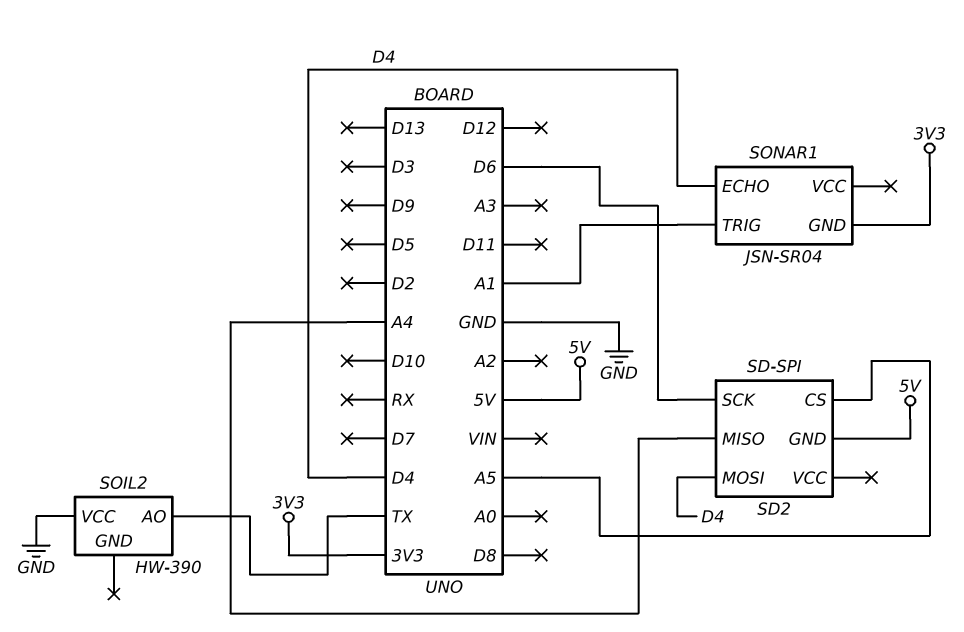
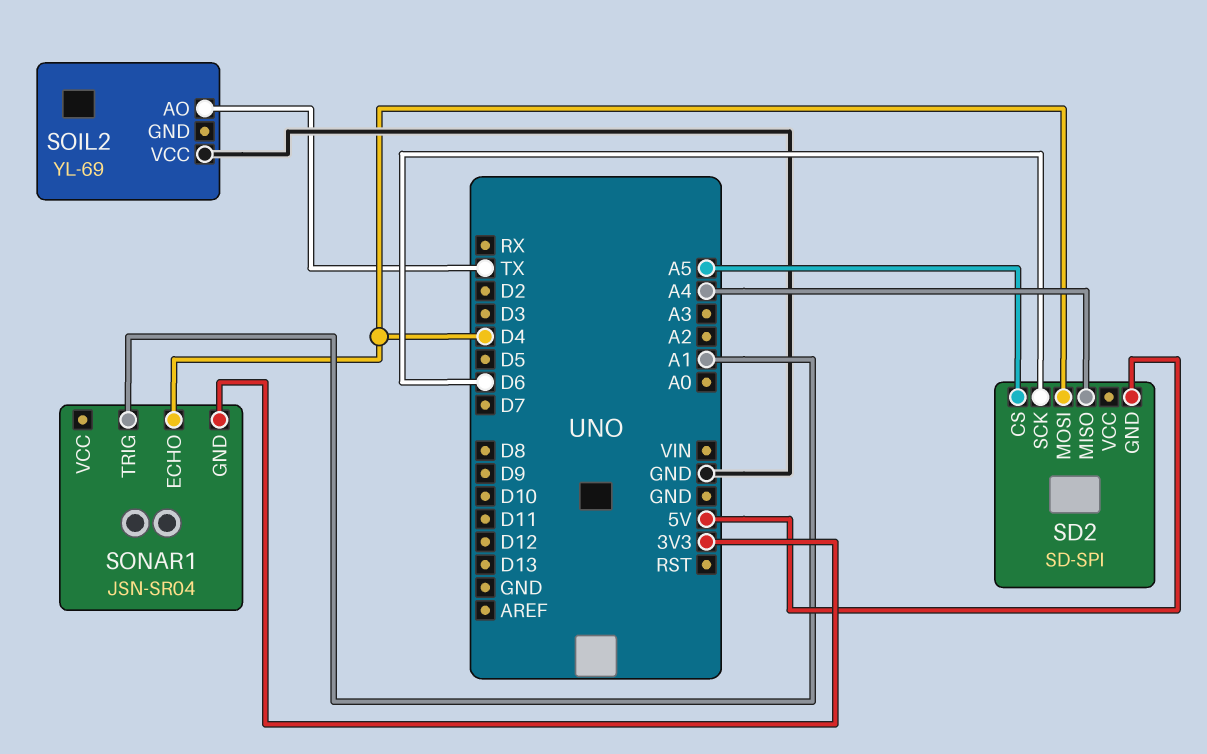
SOIL2: HW-390 -> YL-69

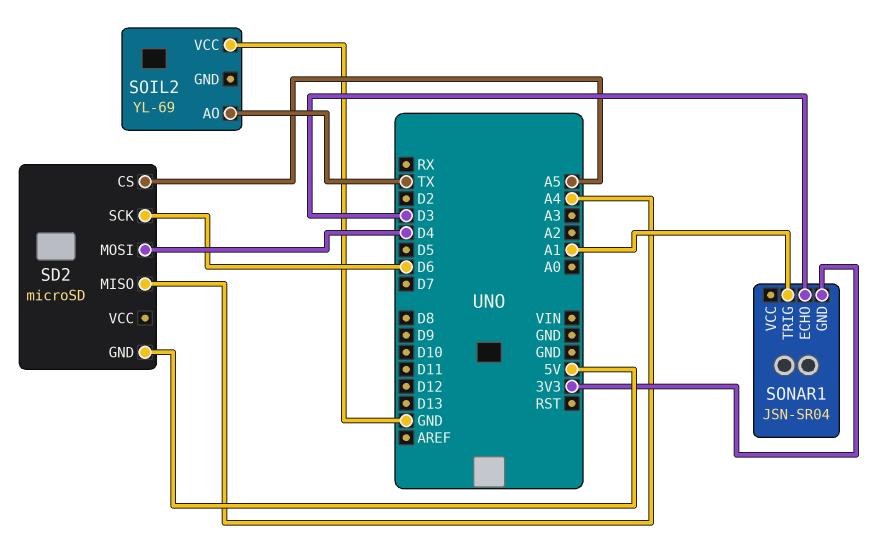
SD2: SD-SPI -> microSD
SONAR1 pin ECHO: D4 -> D3

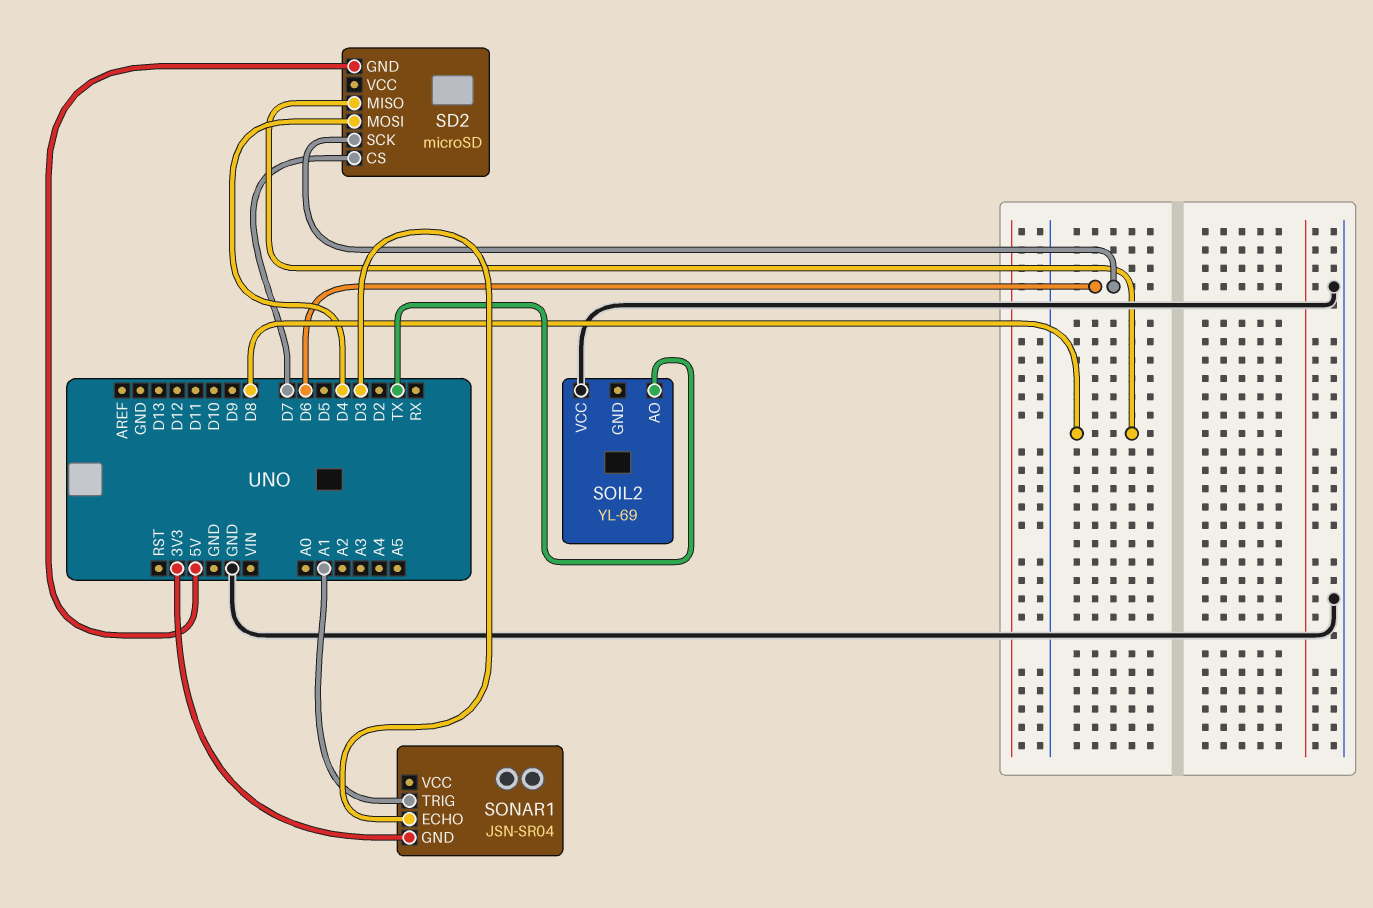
SD2 pin CS: A5 -> D7
SD2 pin MISO: A4 -> D8

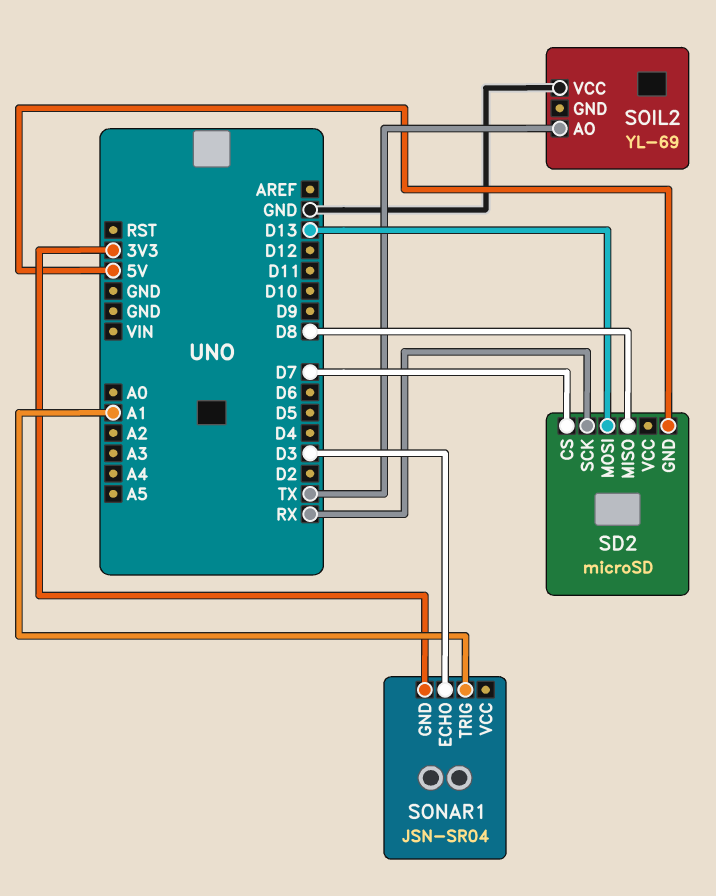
SD2 pin MOSI: D4 -> D13
SD2 pin SCK: D6 -> RX

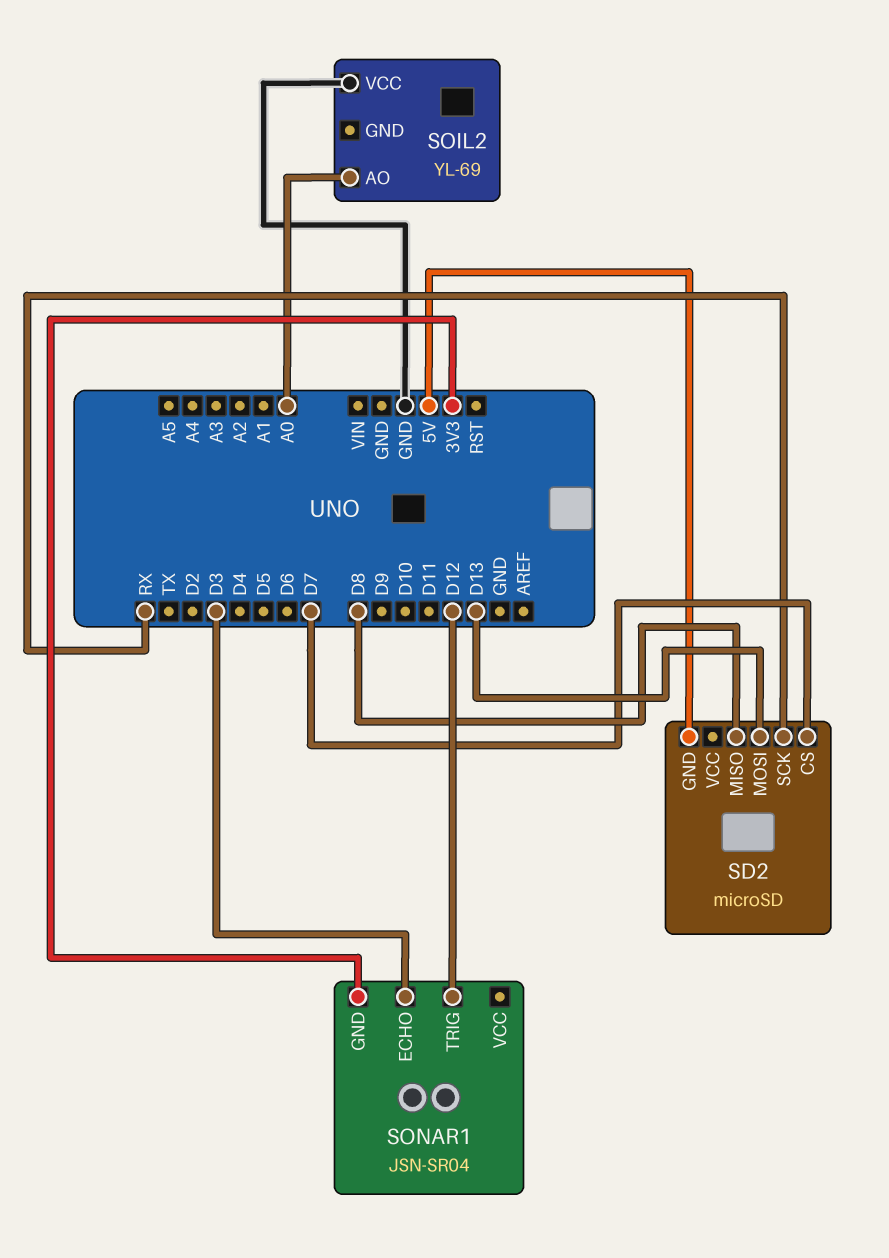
SOIL2 pin AO: TX -> A0
SONAR1 pin TRIG: A1 -> D12

